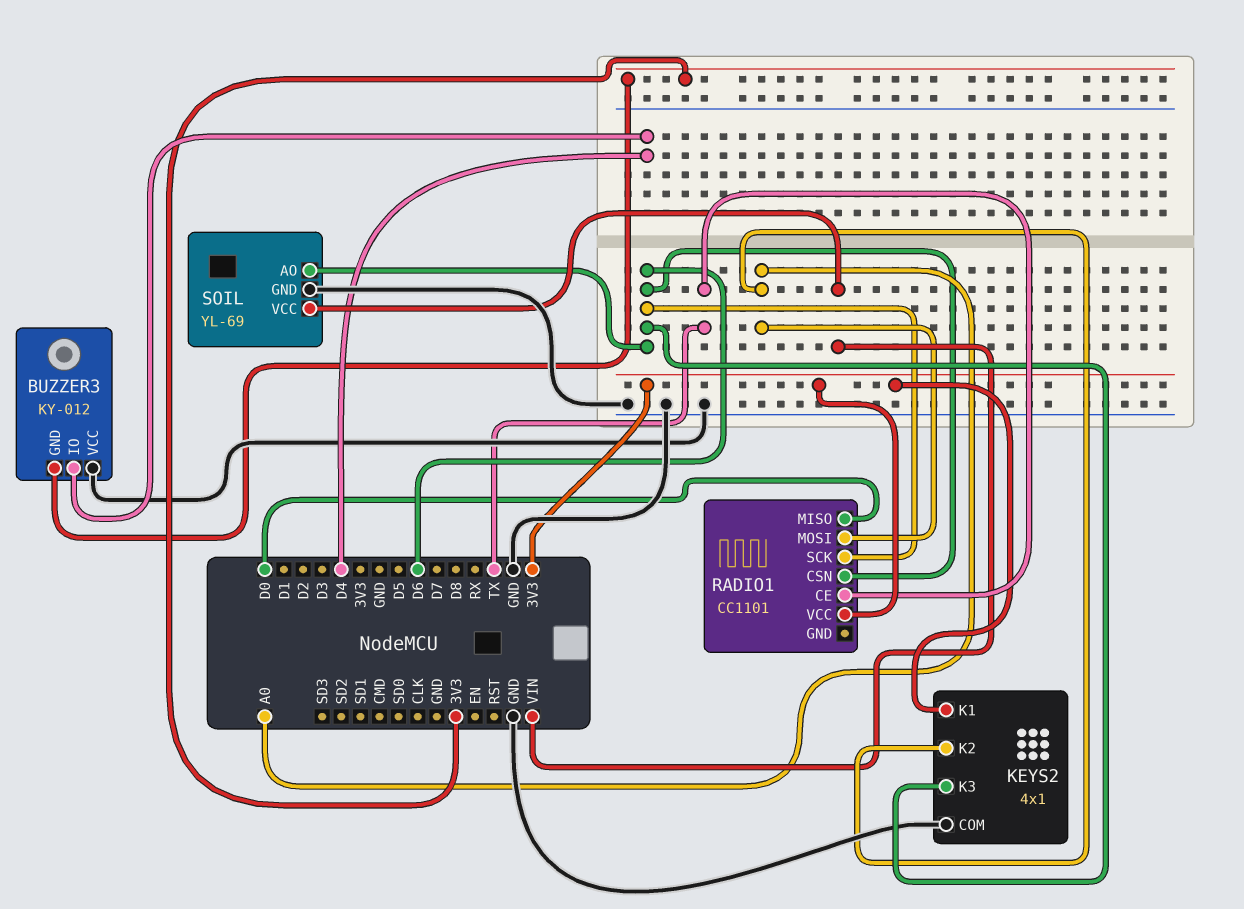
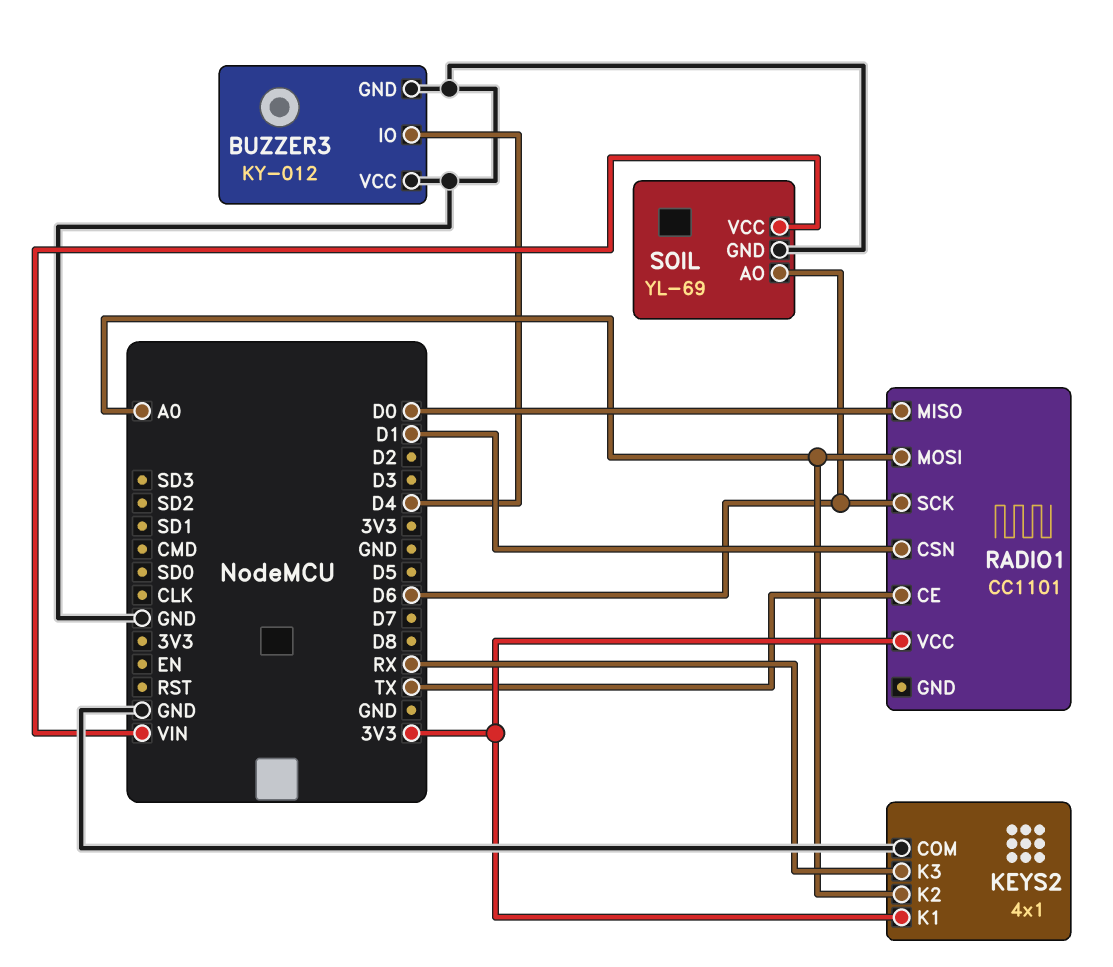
BUZZER3 pin GND: 3V3 -> GND
KEYS2 pin K3: D6 -> RX
RADIO1 pin CSN: D6 -> D1

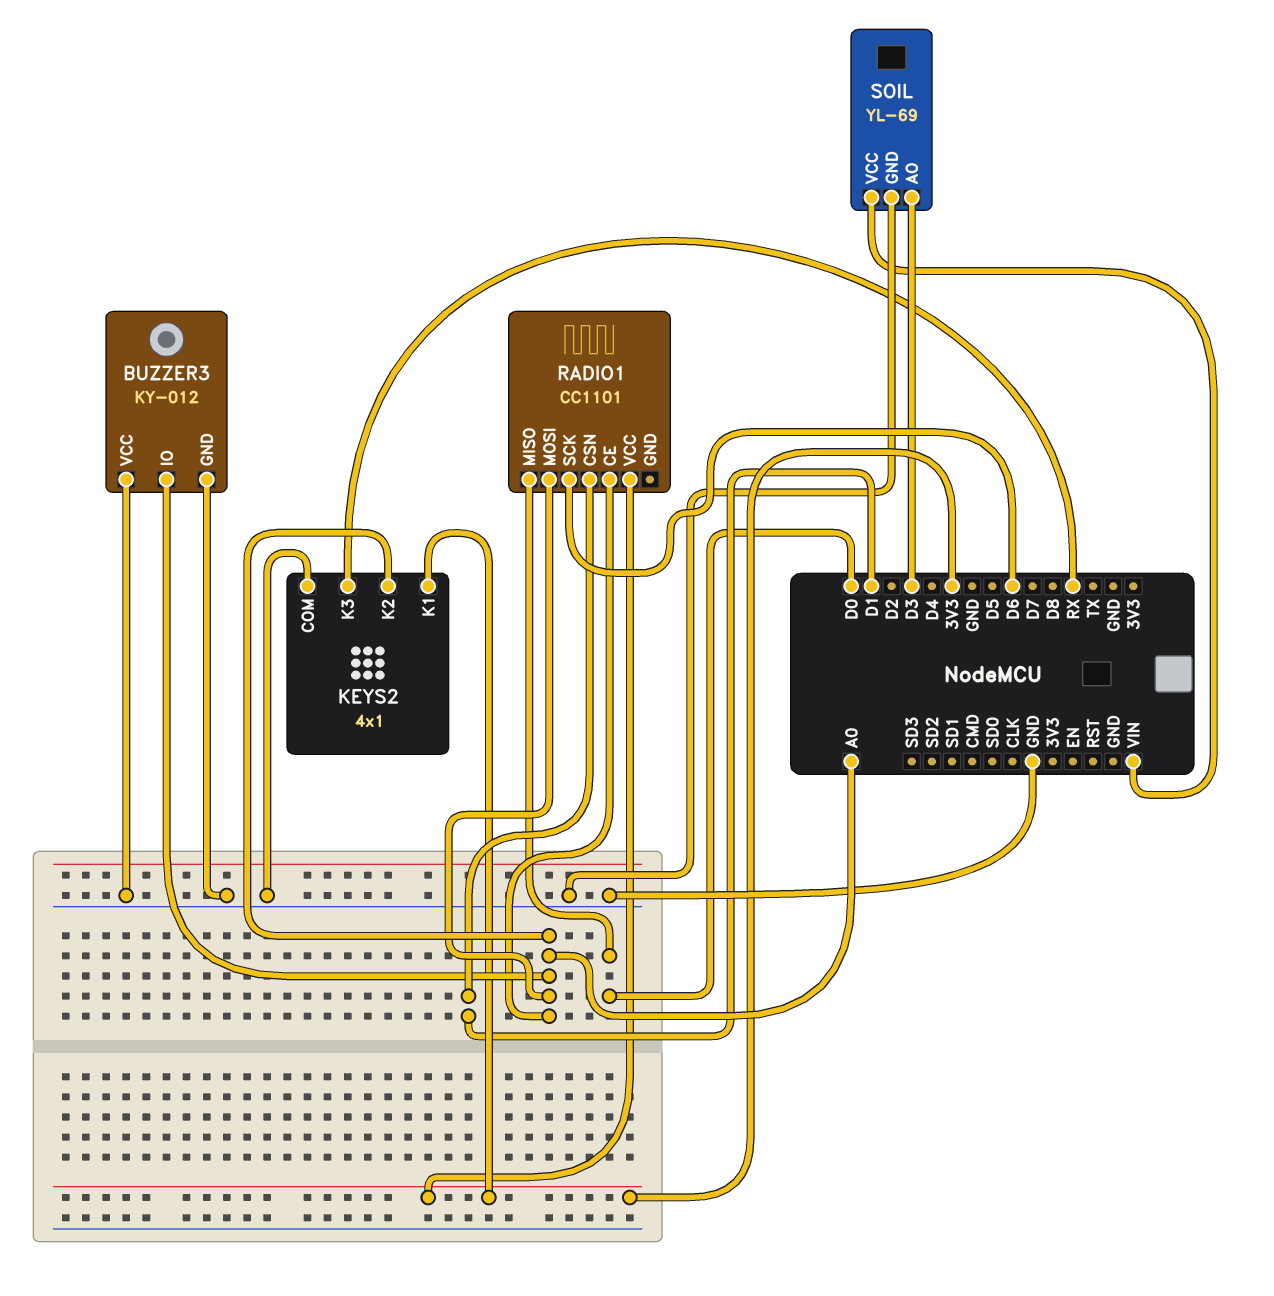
BUZZER3 pin IO: D4 -> A0
RADIO1 pin CE: TX -> A0
SOIL pin AO: D6 -> D3

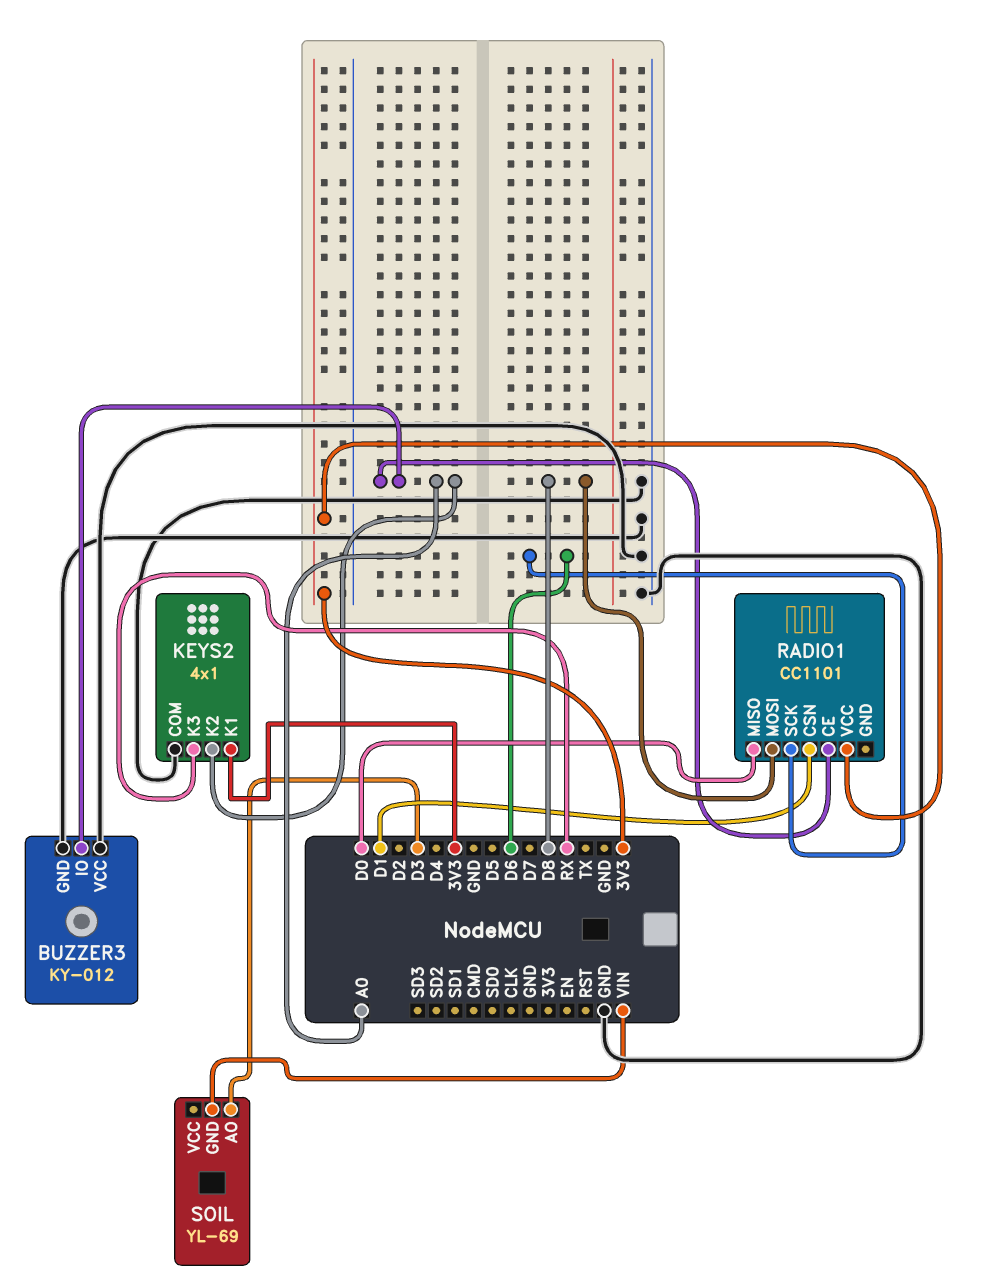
RADIO1 pin MOSI: A0 -> D8
SOIL pin GND: GND -> VIN
SOIL pin VCC: VIN -> none

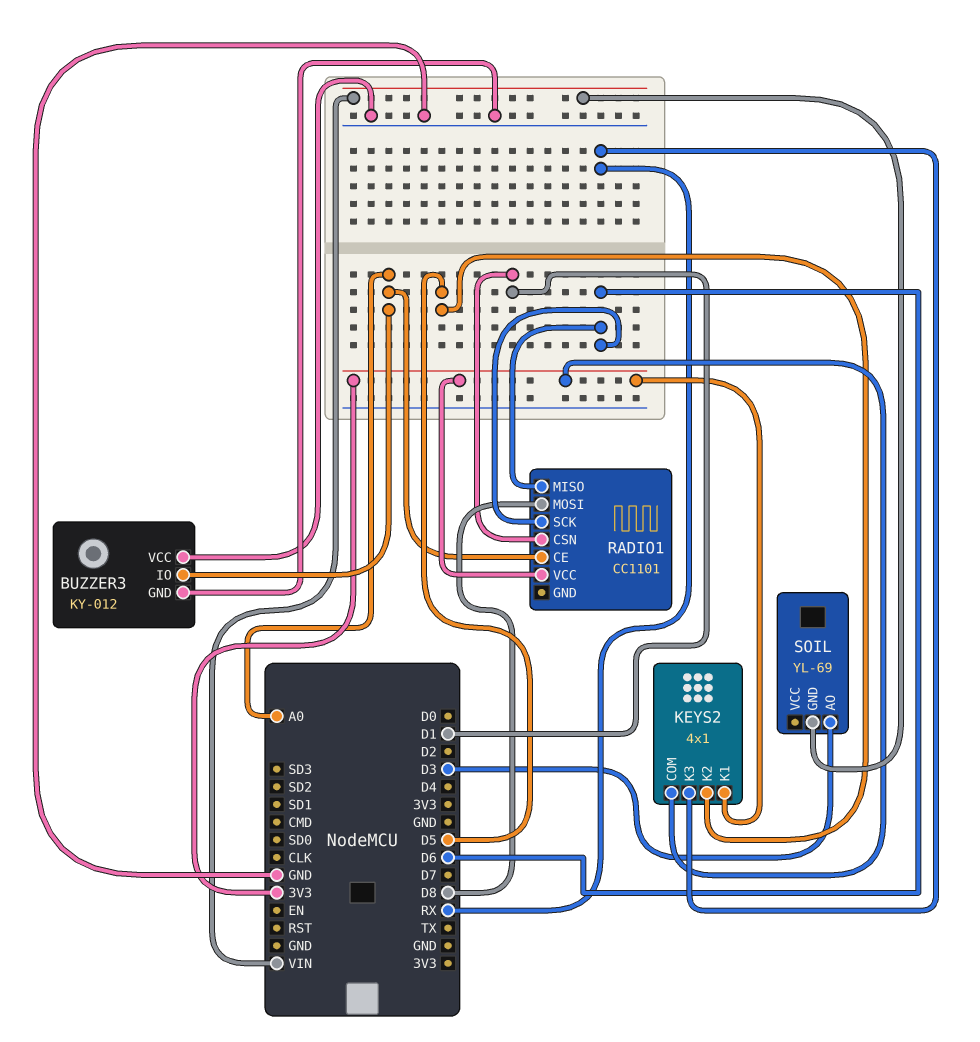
KEYS2 pin COM: GND -> 3V3
KEYS2 pin K2: A0 -> D5
RADIO1 pin MISO: D0 -> D6

